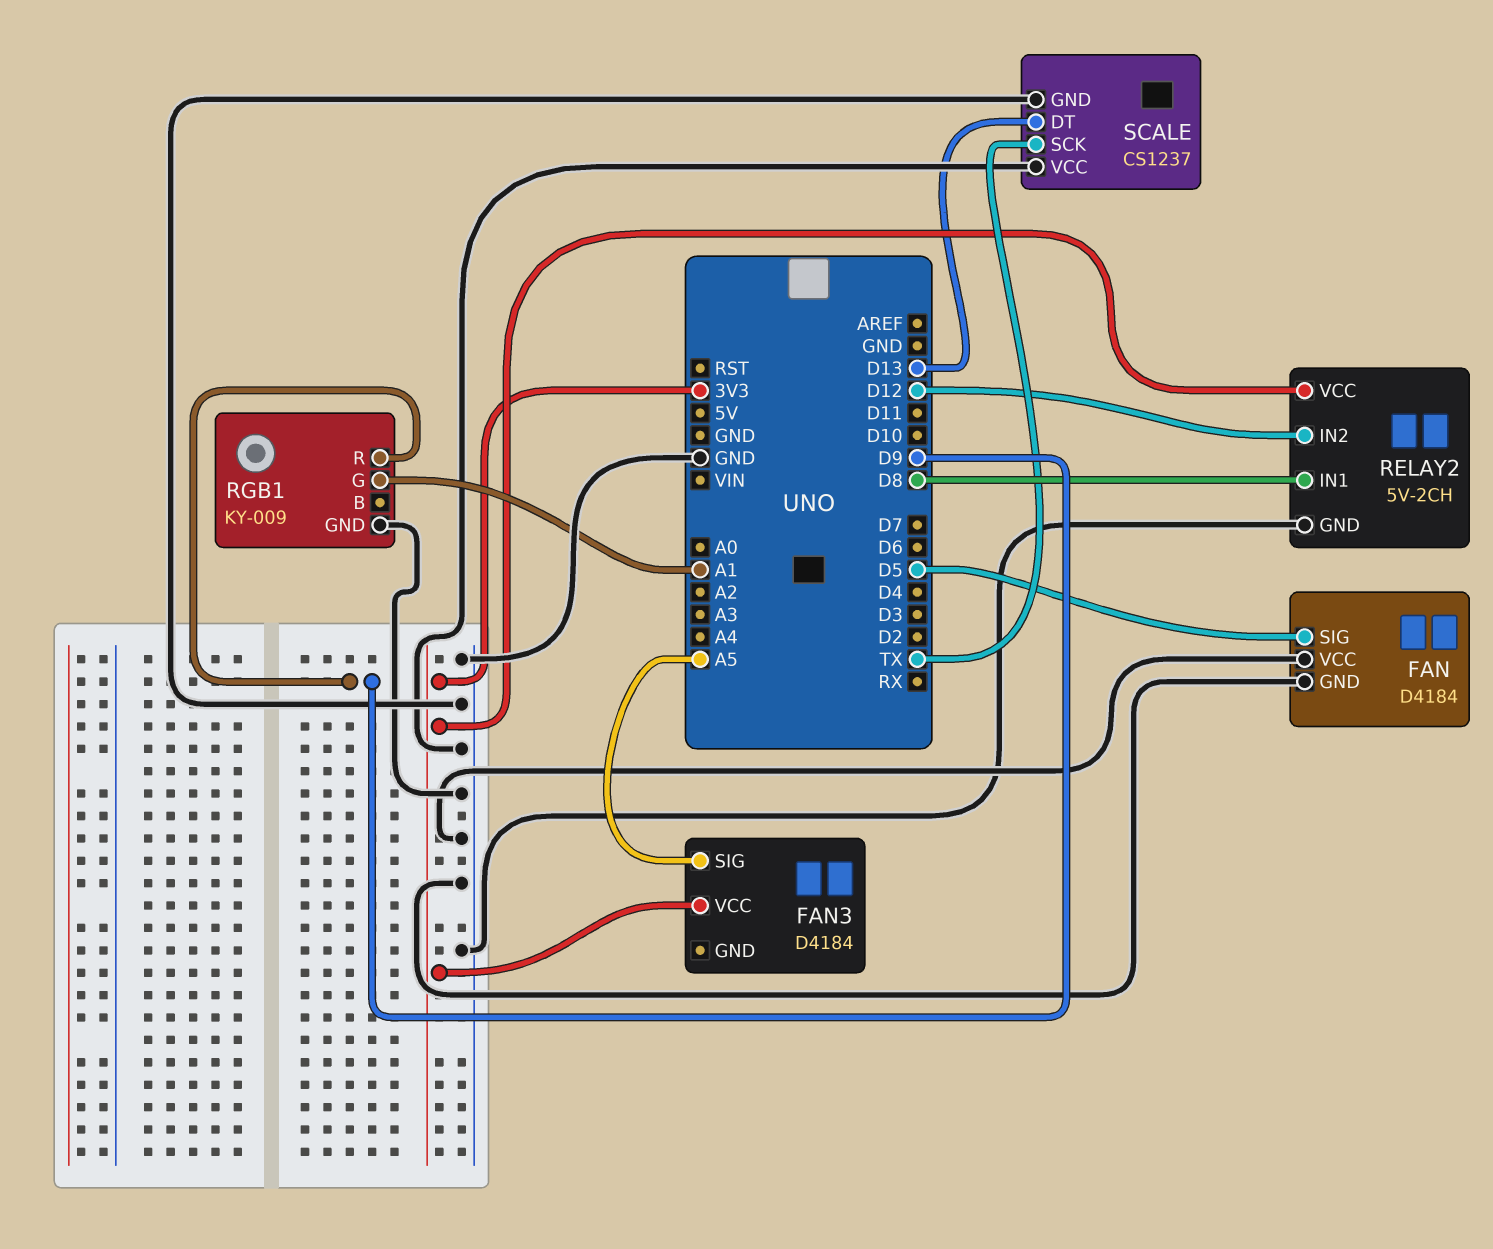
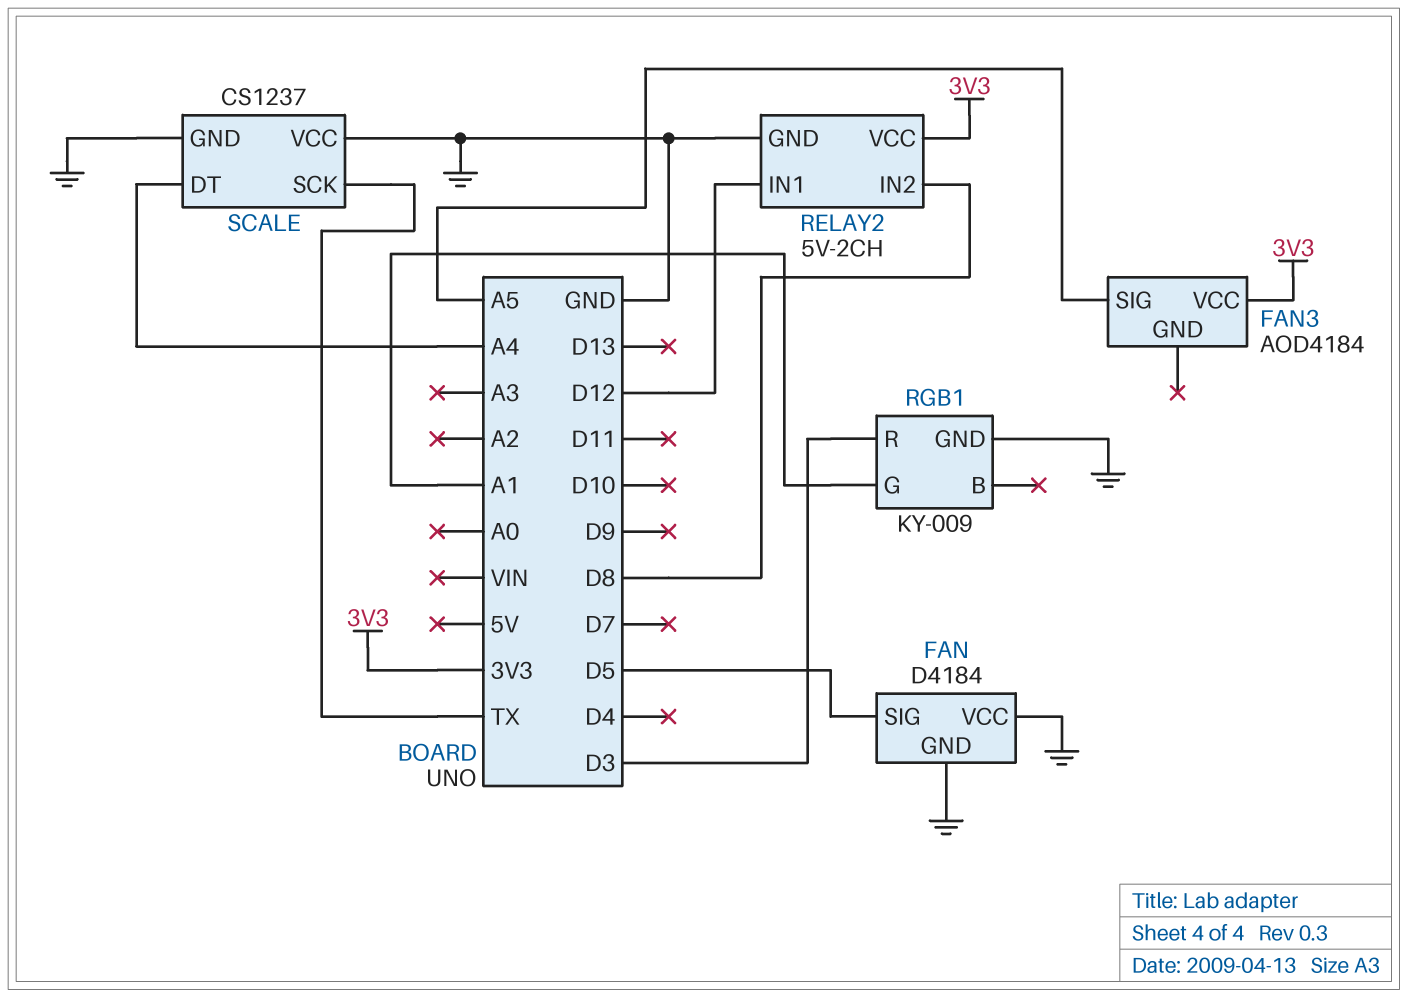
FAN3: D4184 -> AOD4184
RELAY2 pin IN1: D8 -> D12
RELAY2 pin IN2: D12 -> D8
RGB1 pin R: D9 -> D3
SCALE pin DT: D13 -> A4

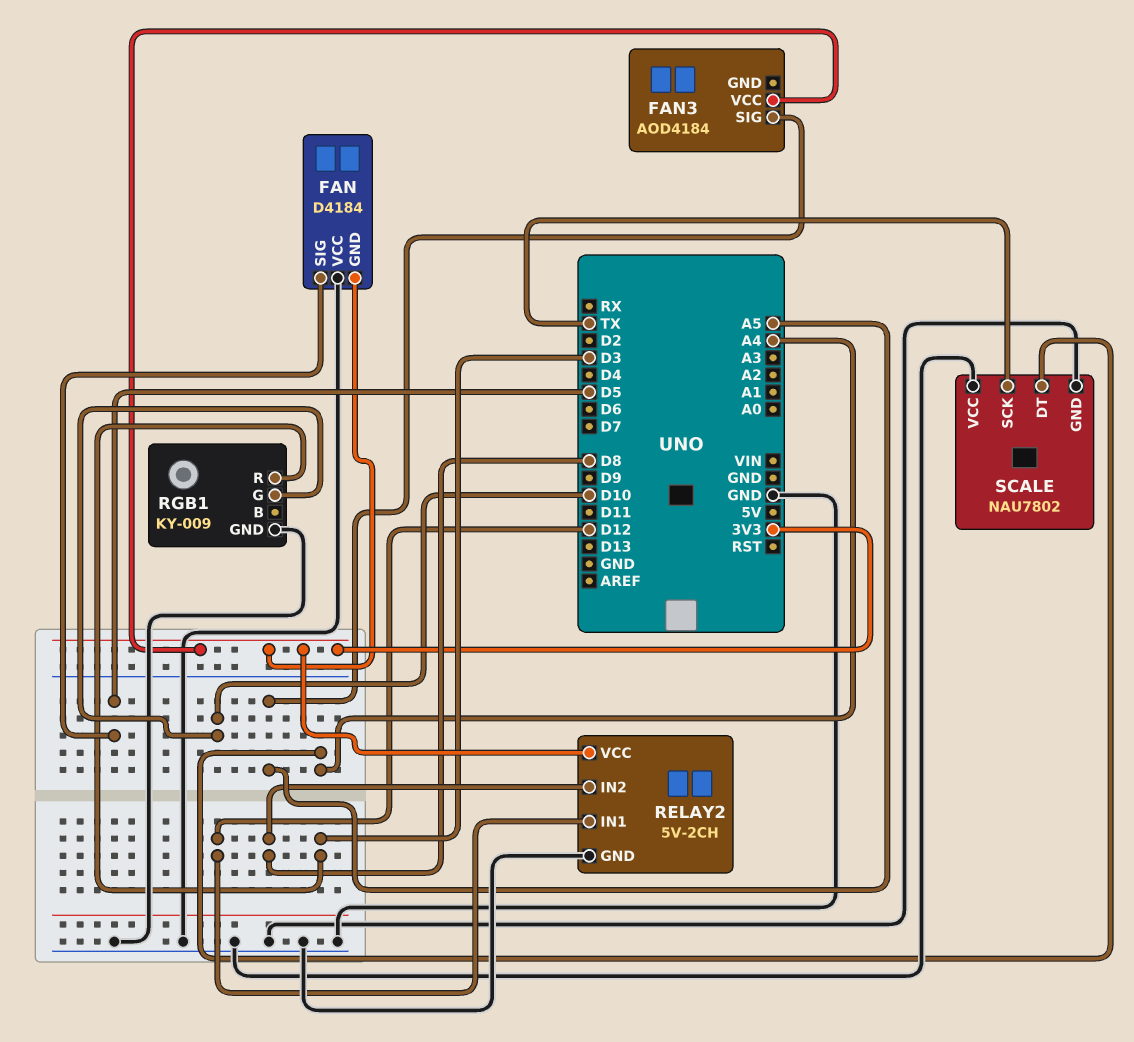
FAN pin GND: GND -> 3V3
RGB1 pin G: A1 -> D10
SCALE: CS1237 -> NAU7802

